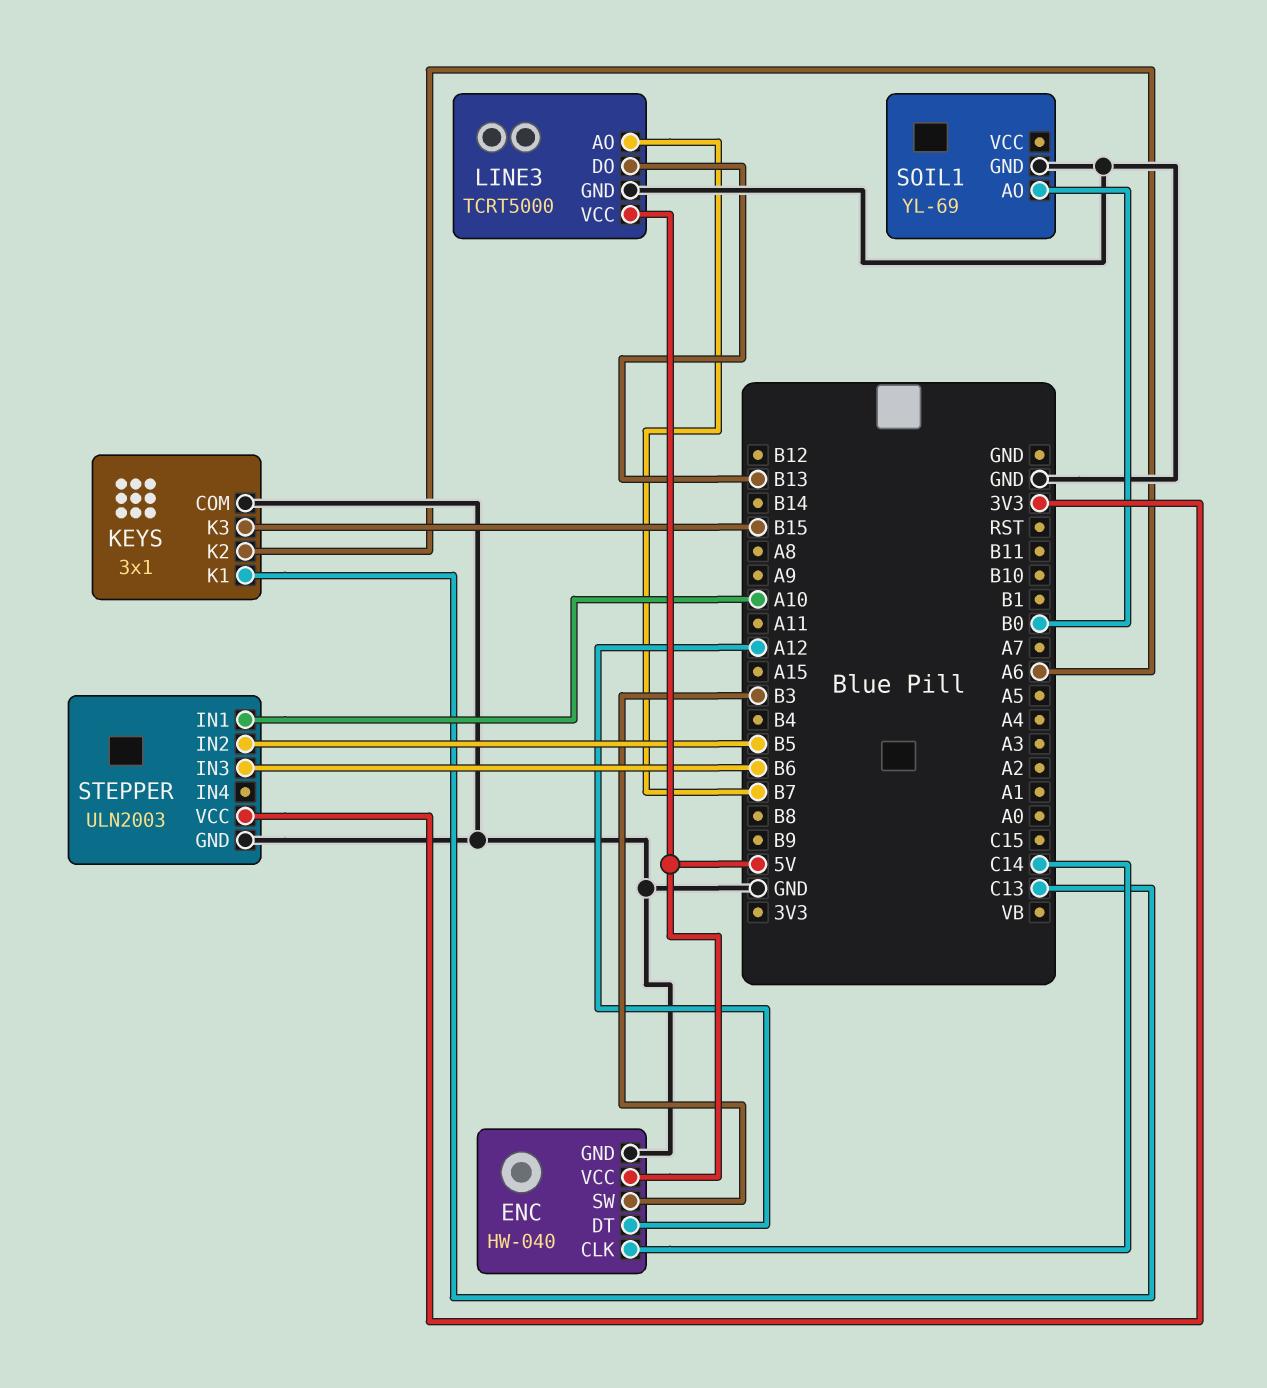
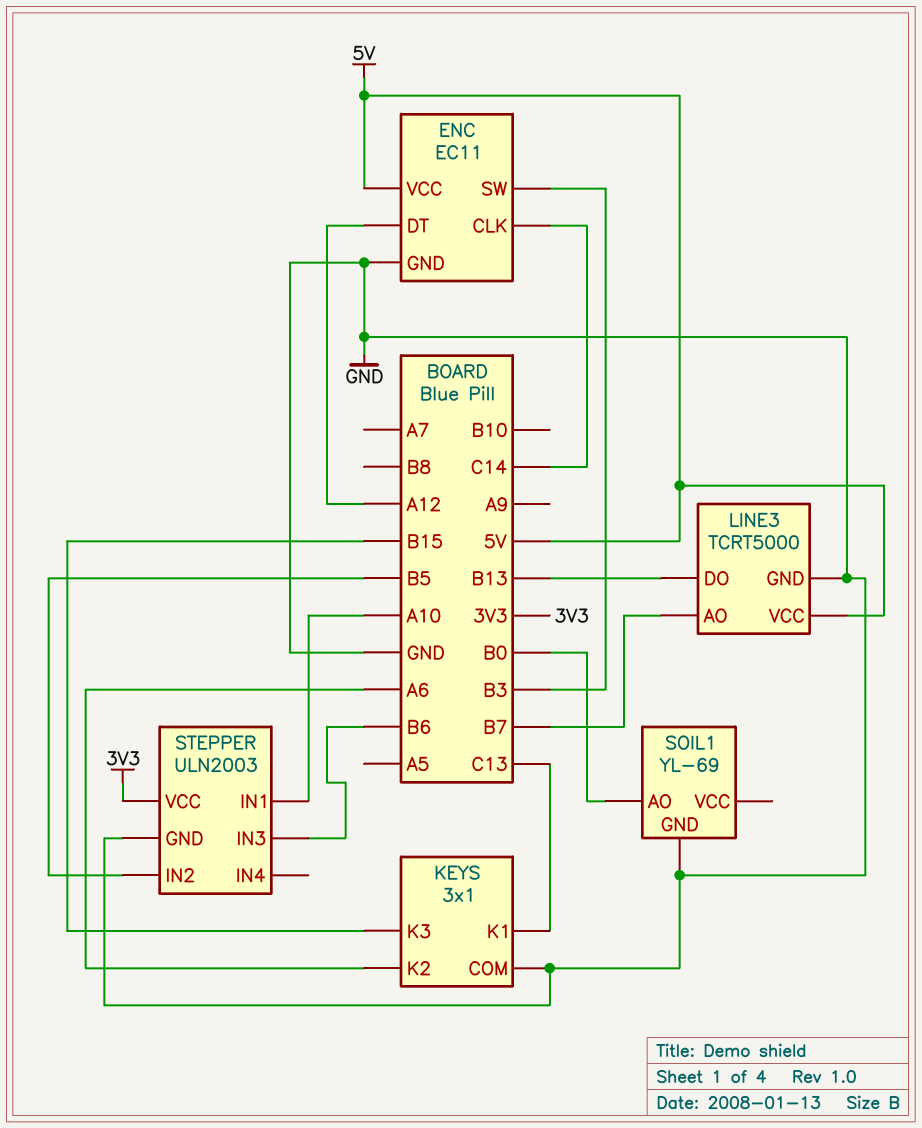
ENC: HW-040 -> EC11

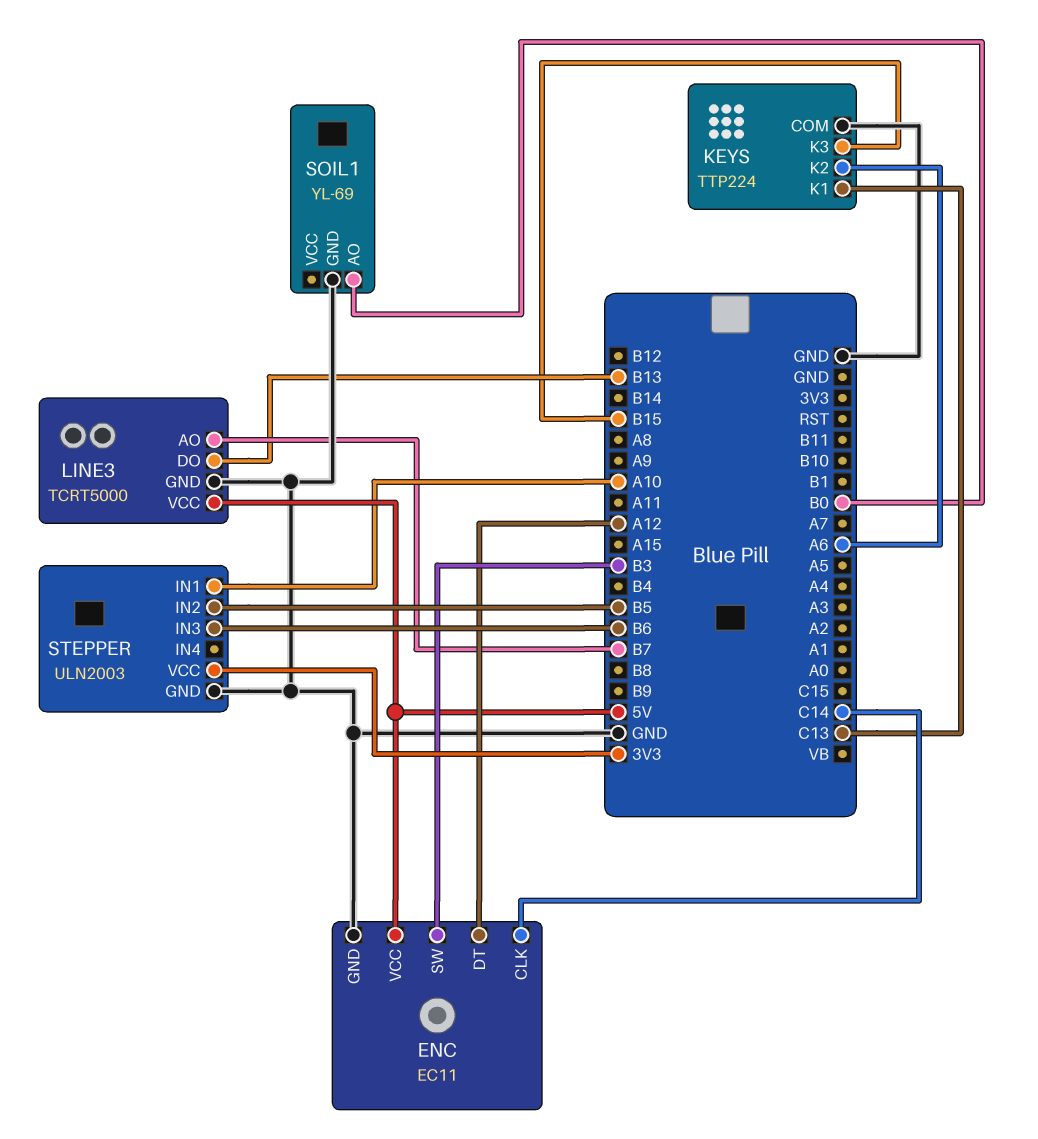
KEYS: 3x1 -> TTP224

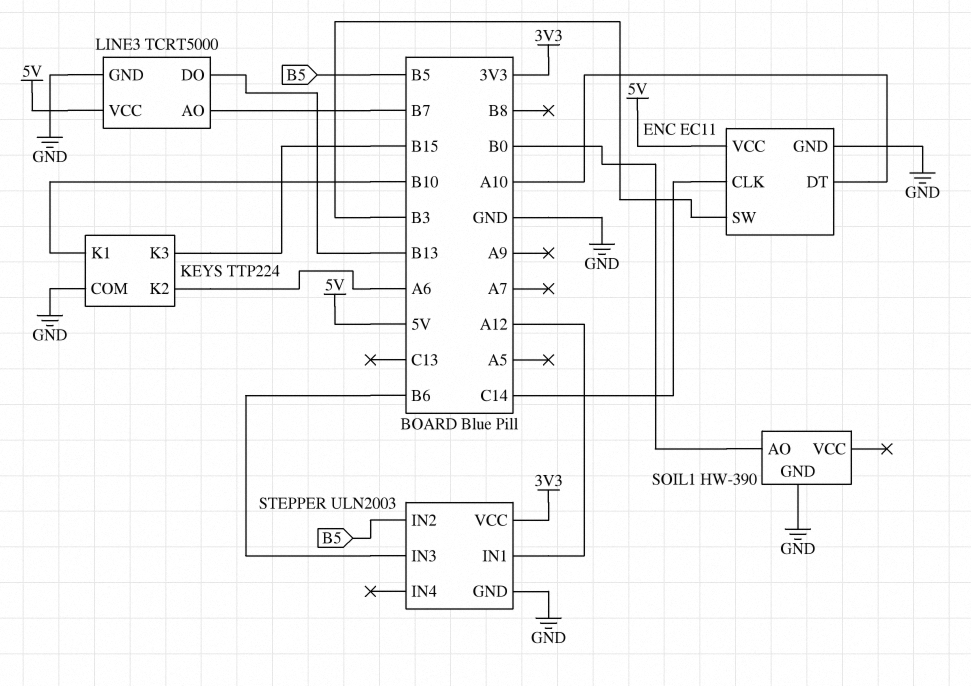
ENC pin DT: A12 -> A10
KEYS pin K1: C13 -> B10
SOIL1: YL-69 -> HW-390
STEPPER pin IN1: A10 -> A12

